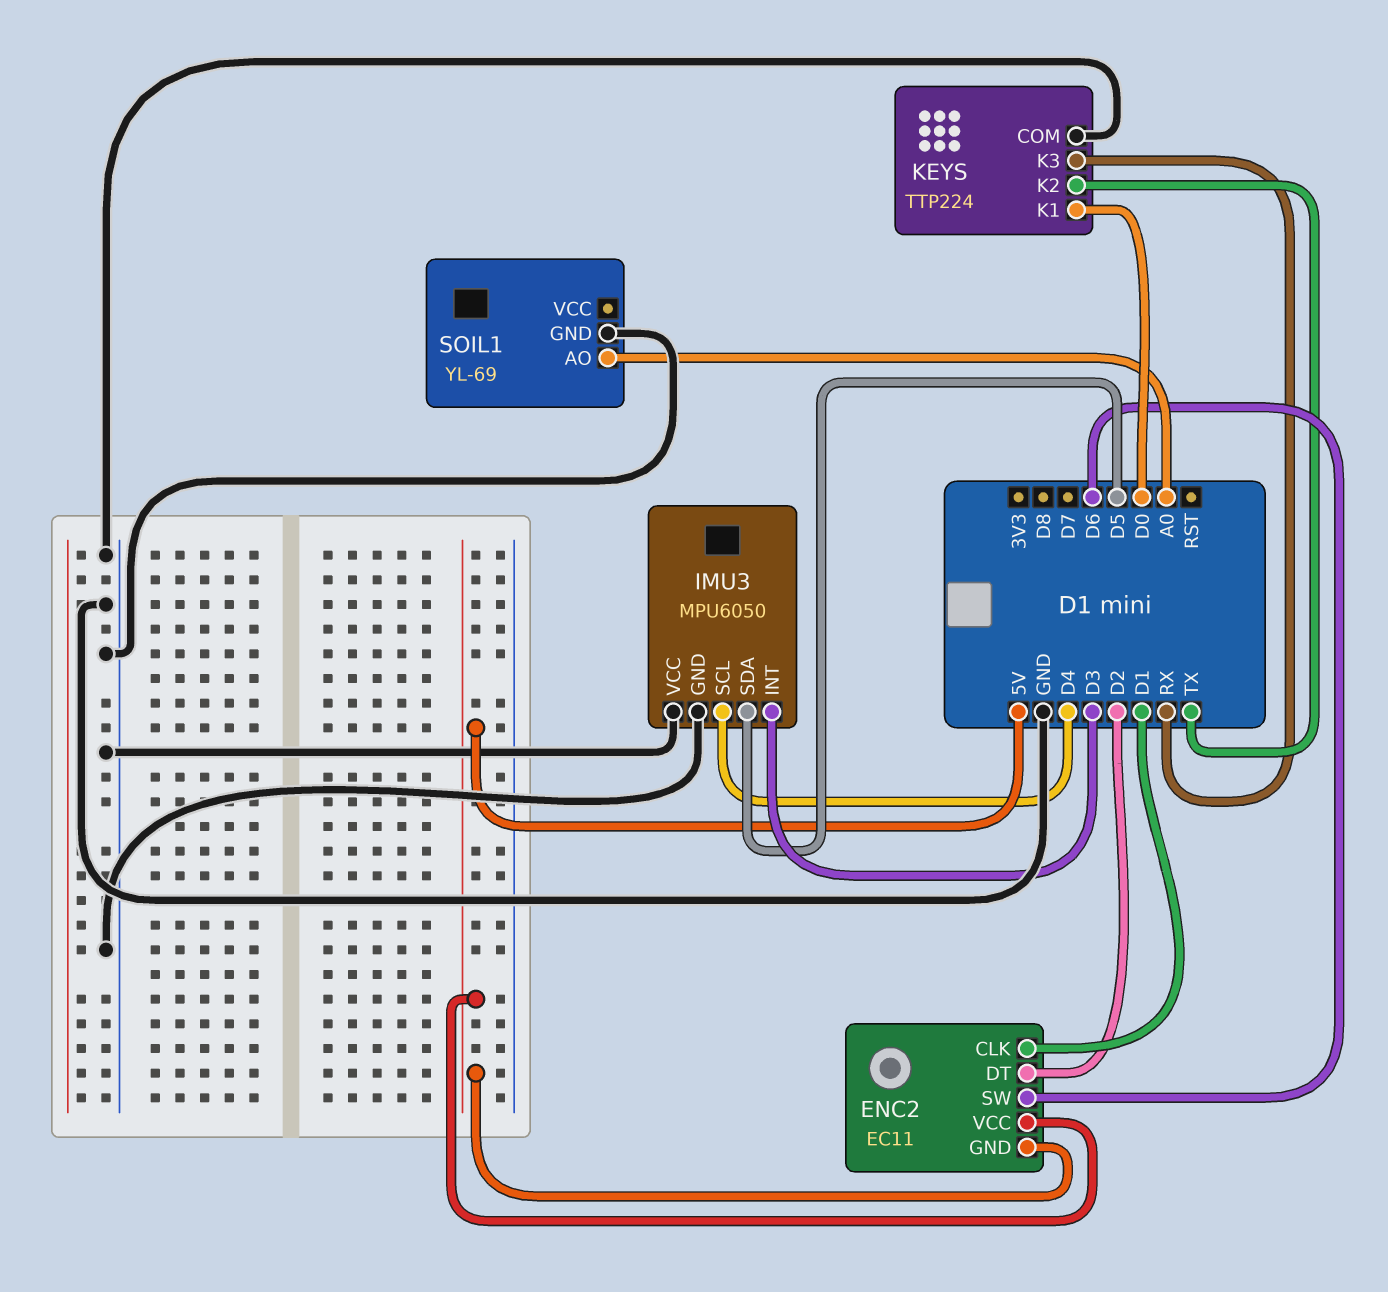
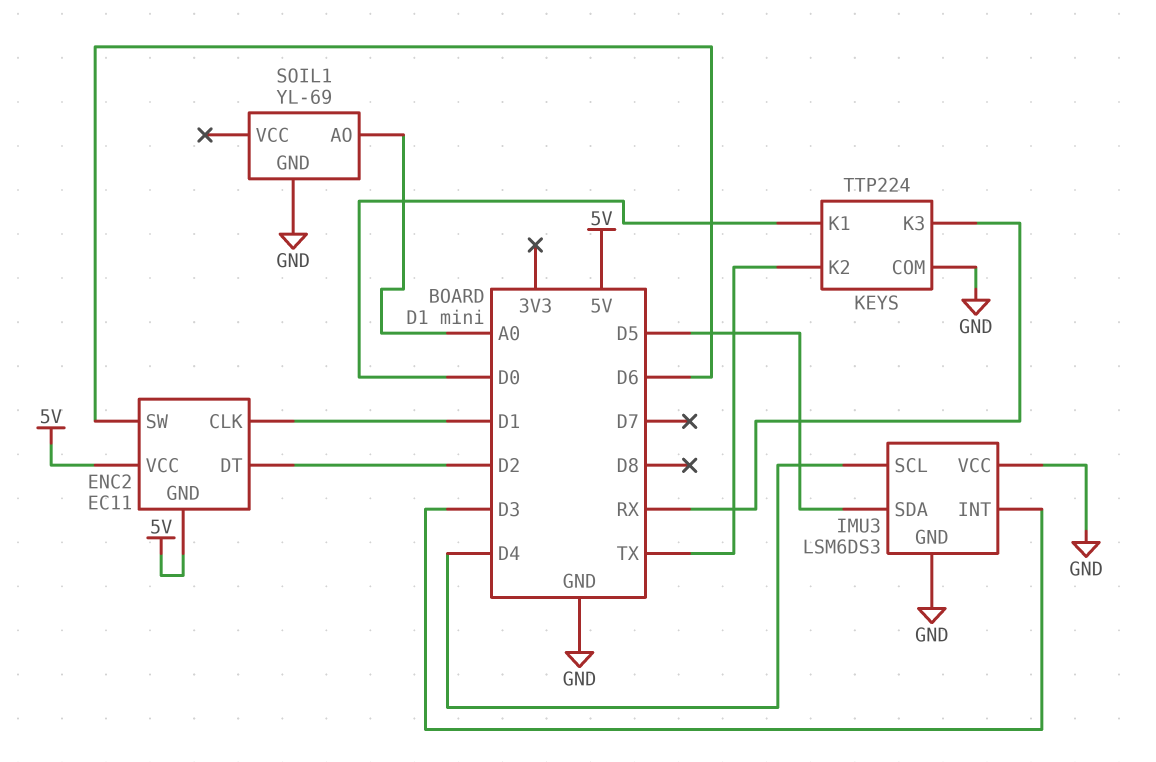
IMU3: MPU6050 -> LSM6DS3

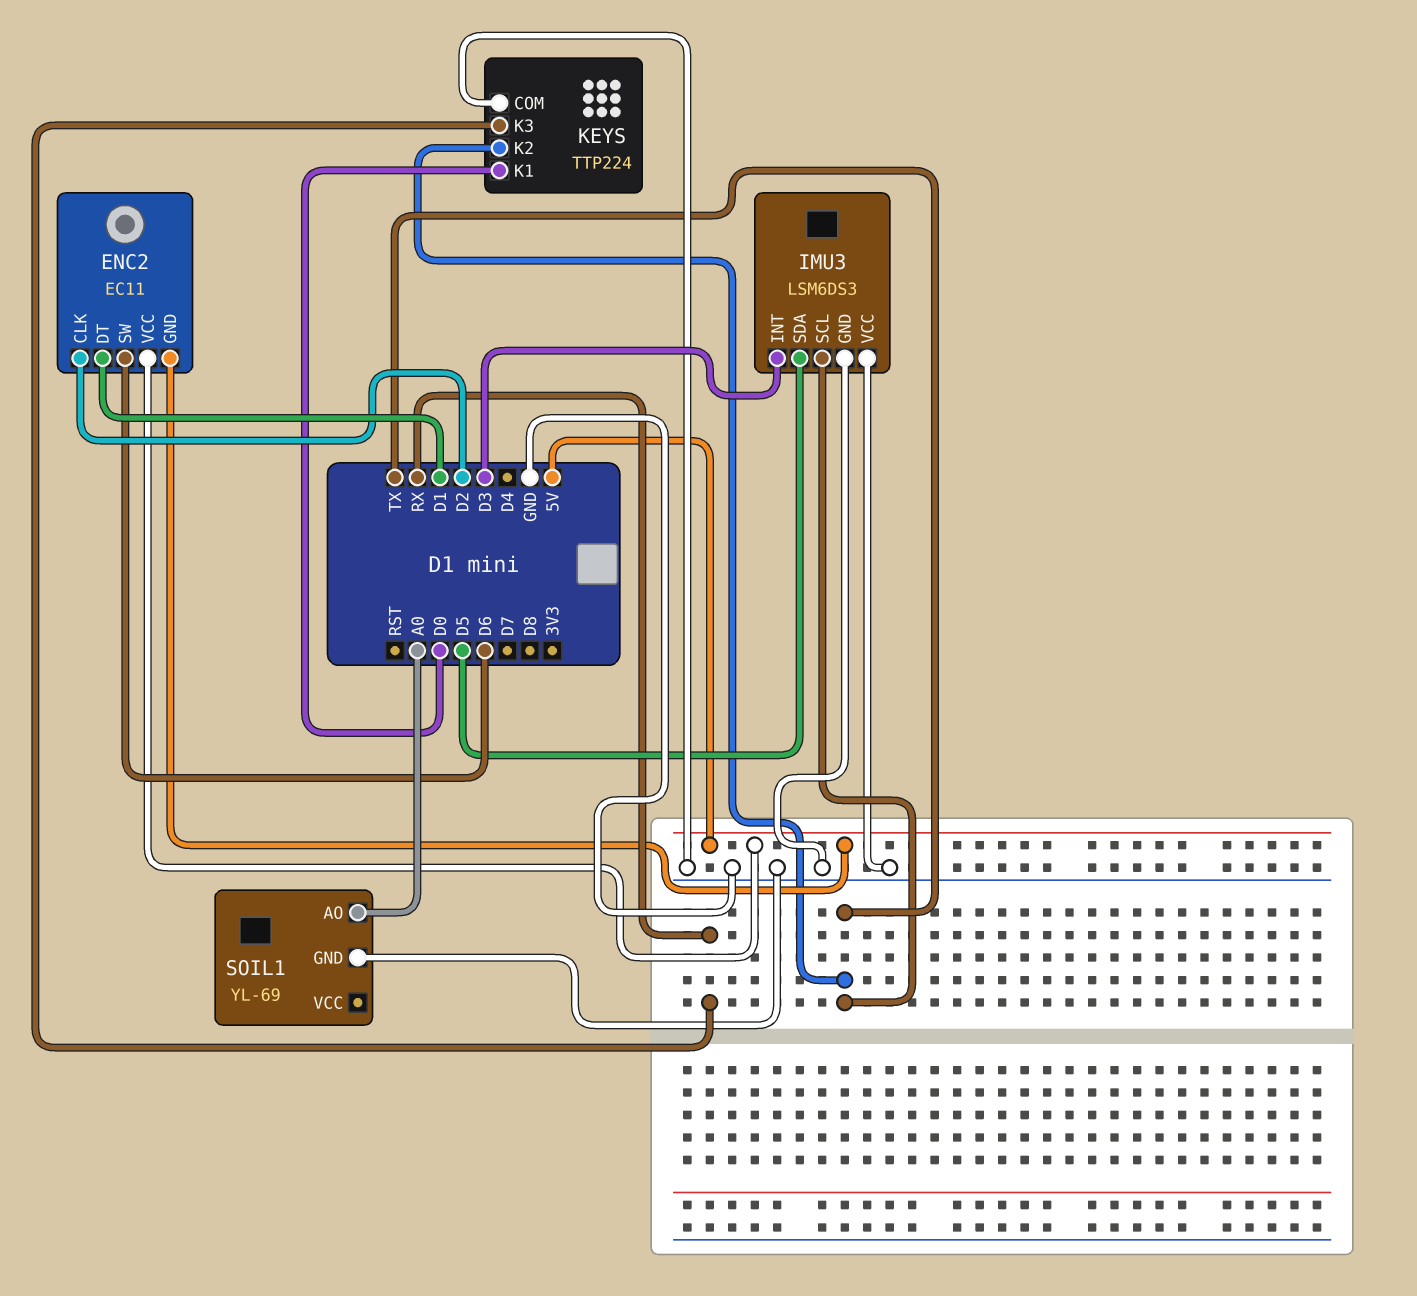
ENC2 pin CLK: D1 -> D2
ENC2 pin DT: D2 -> D1
IMU3 pin SCL: D4 -> TX

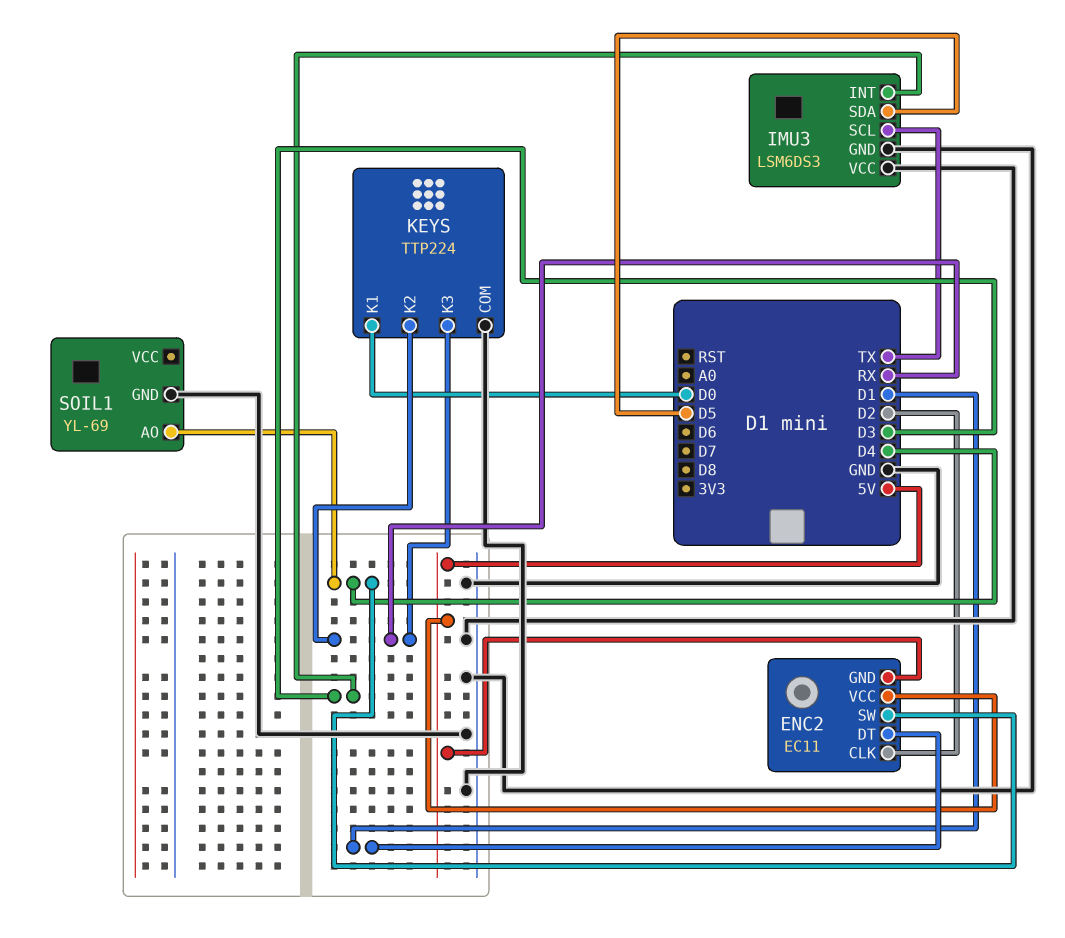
ENC2 pin SW: D6 -> D4
KEYS pin K2: TX -> RX
SOIL1 pin AO: A0 -> D4

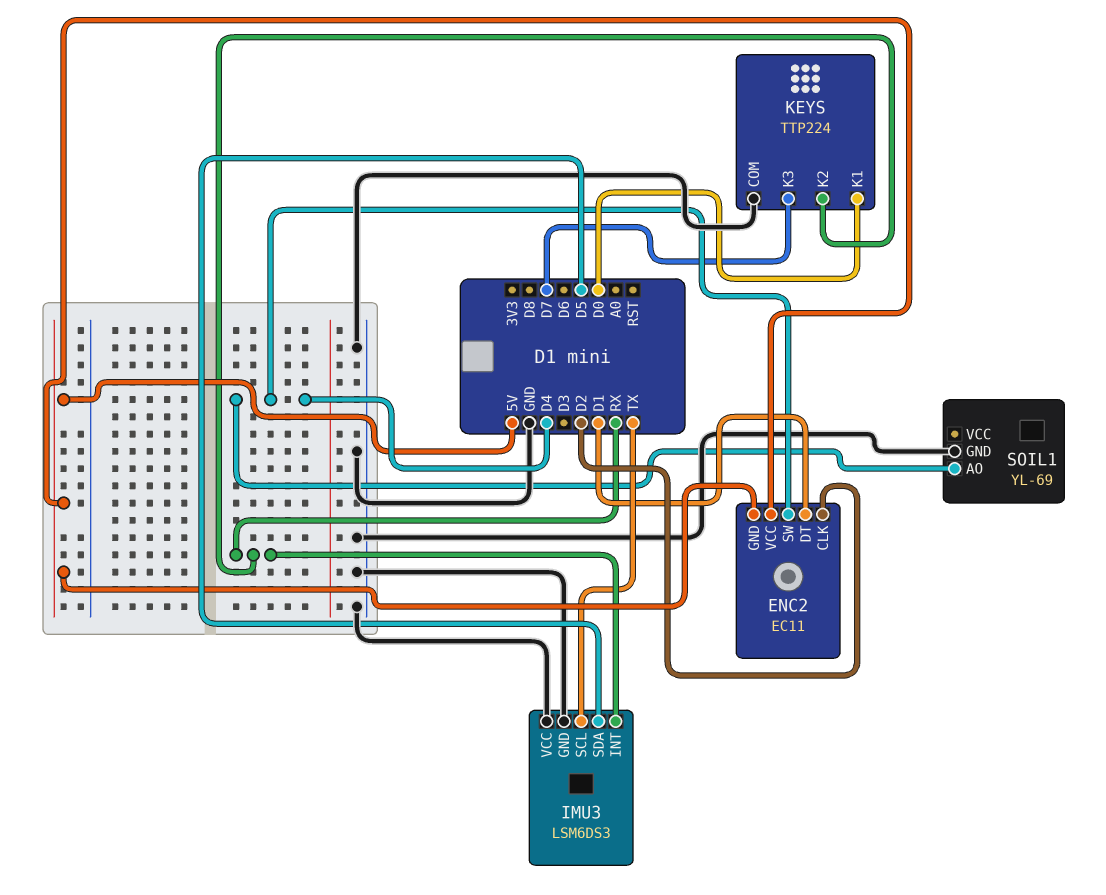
IMU3 pin INT: D3 -> RX
KEYS pin K3: RX -> D7

